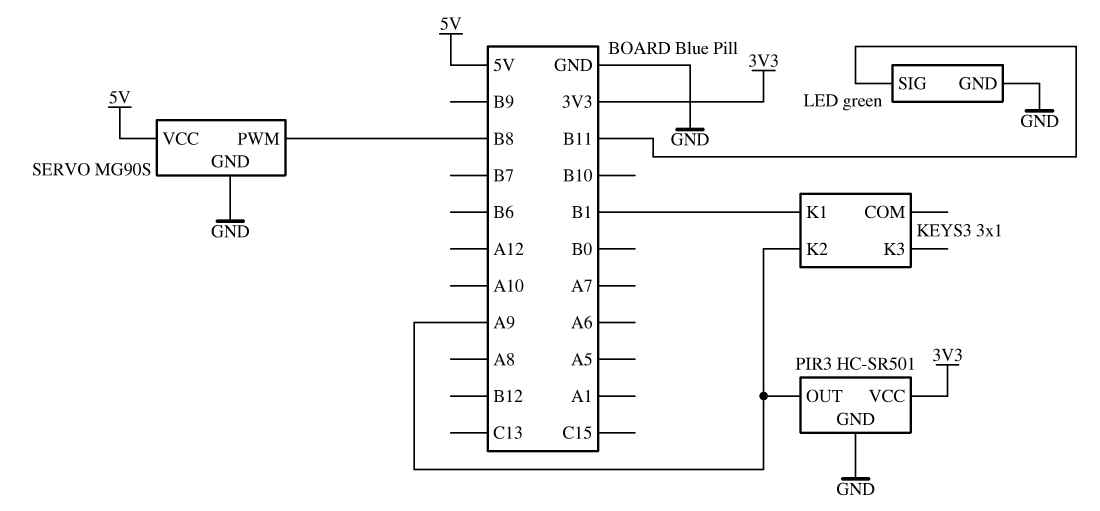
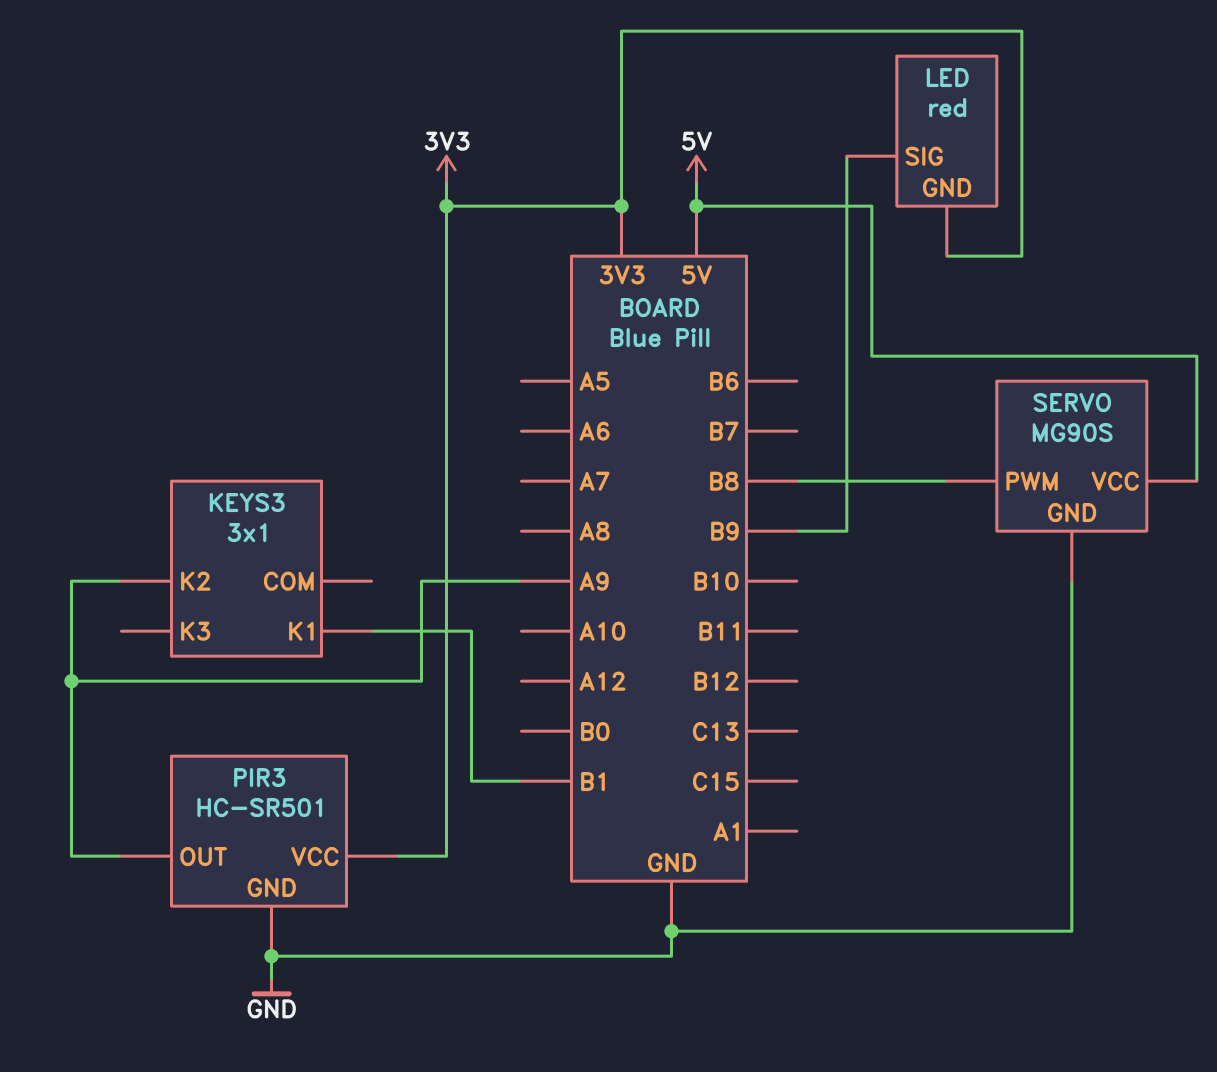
LED: green -> red
LED pin GND: GND -> 3V3
LED pin SIG: B11 -> B9

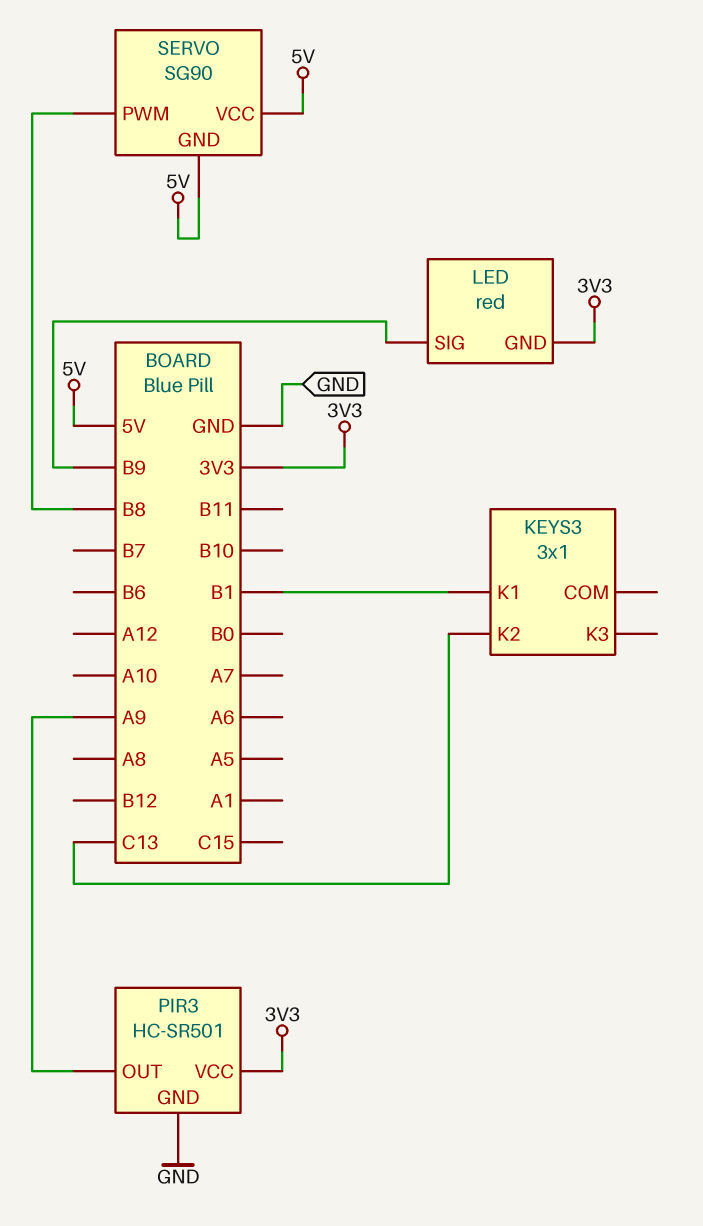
KEYS3 pin K2: A9 -> C13
SERVO: MG90S -> SG90
SERVO pin GND: GND -> 5V

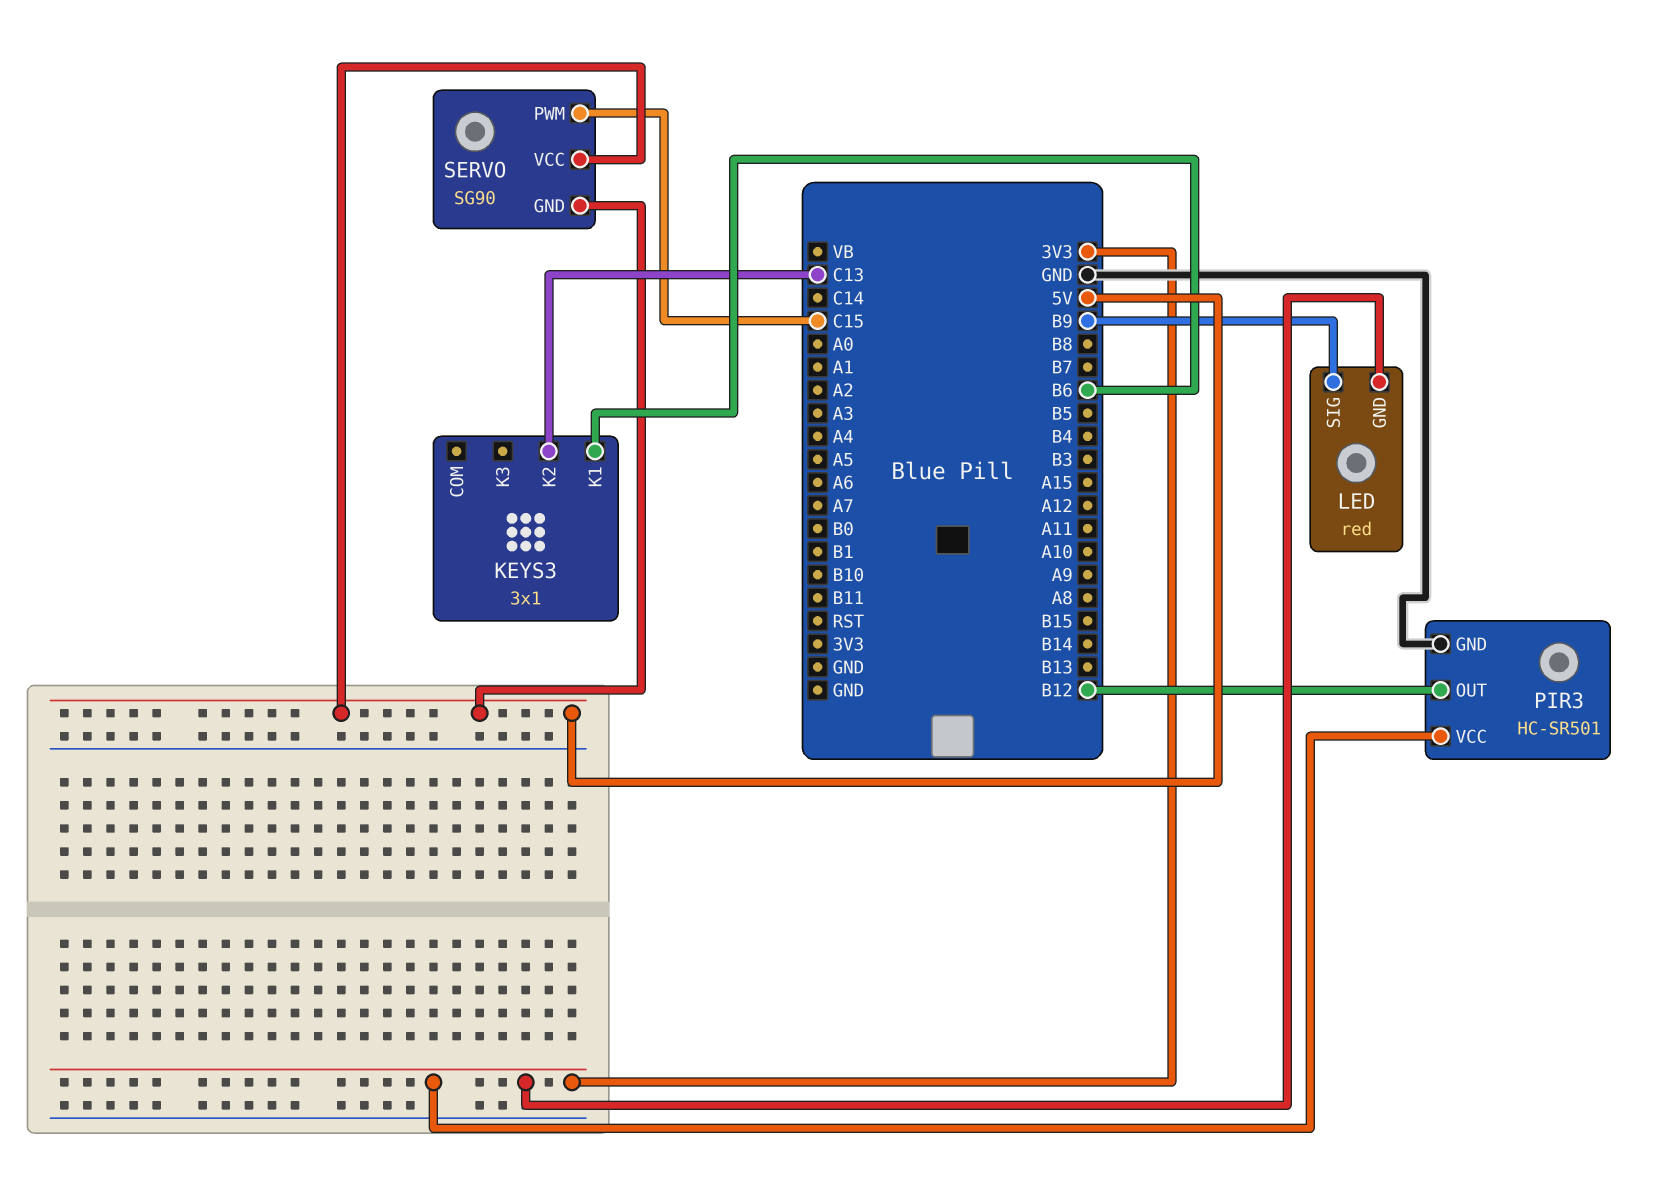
KEYS3 pin K1: B1 -> B6
PIR3 pin OUT: A9 -> B12
SERVO pin PWM: B8 -> C15

